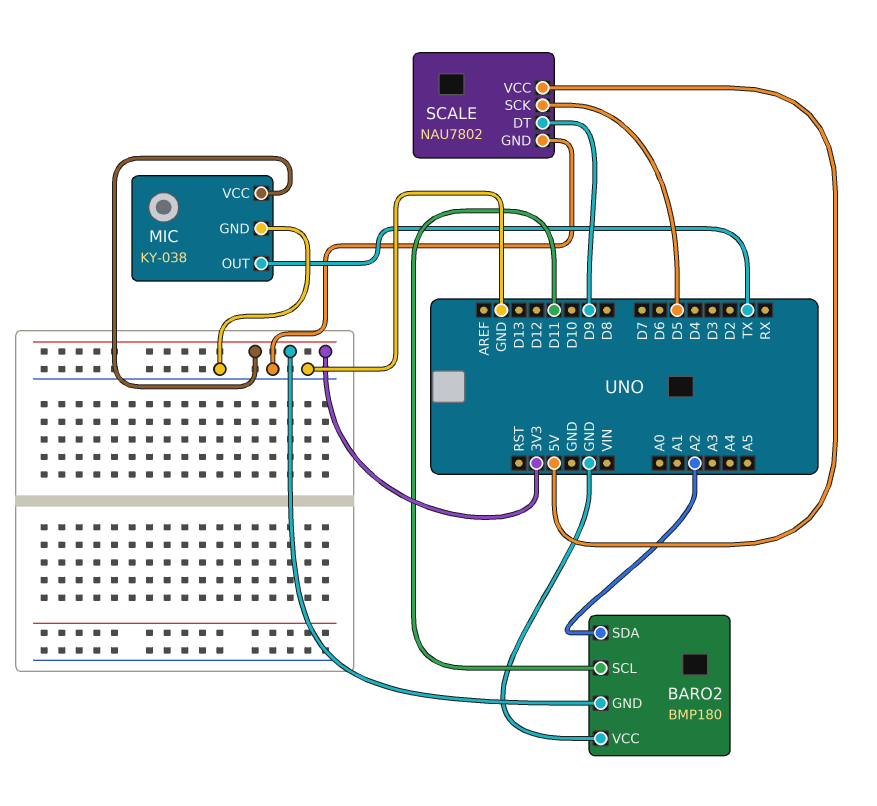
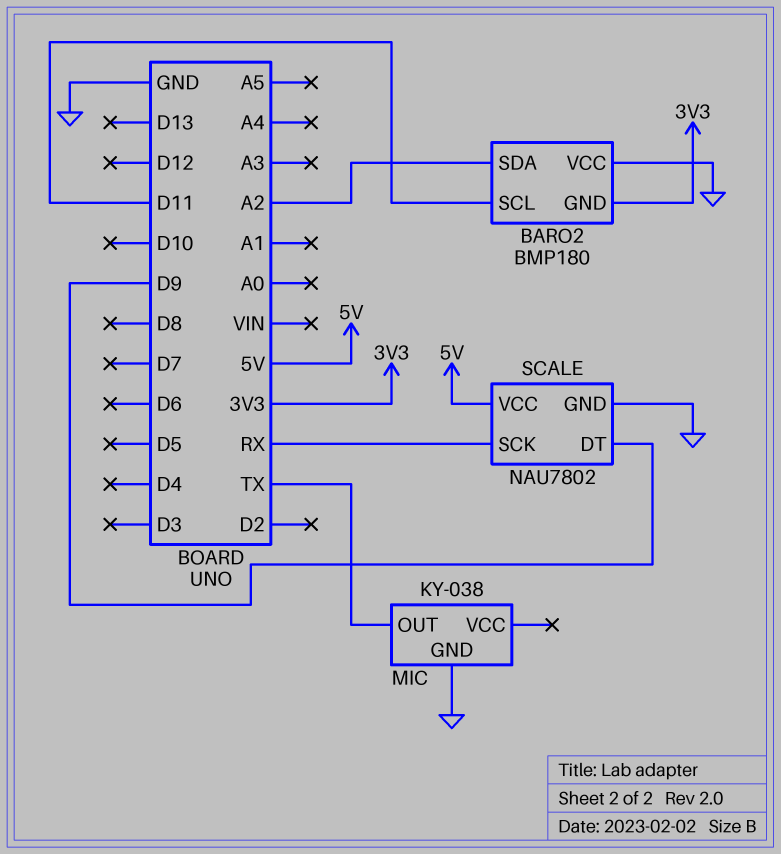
MIC pin VCC: 3V3 -> none
SCALE pin SCK: D5 -> RX

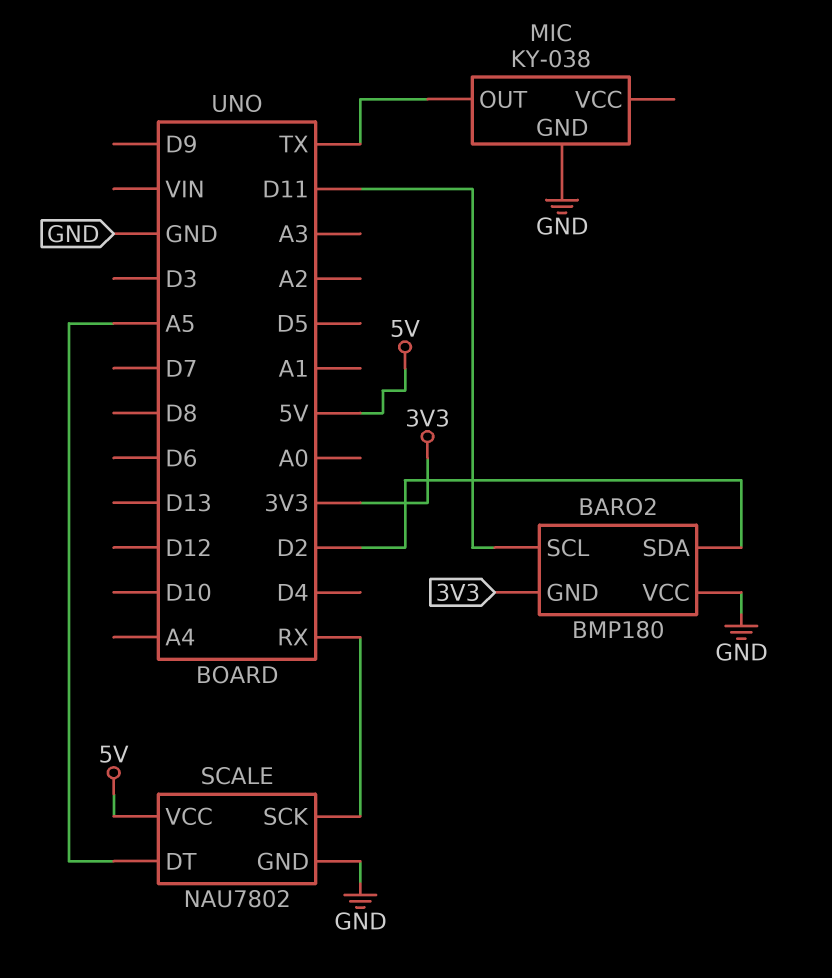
BARO2 pin SDA: A2 -> D2
SCALE pin DT: D9 -> A5

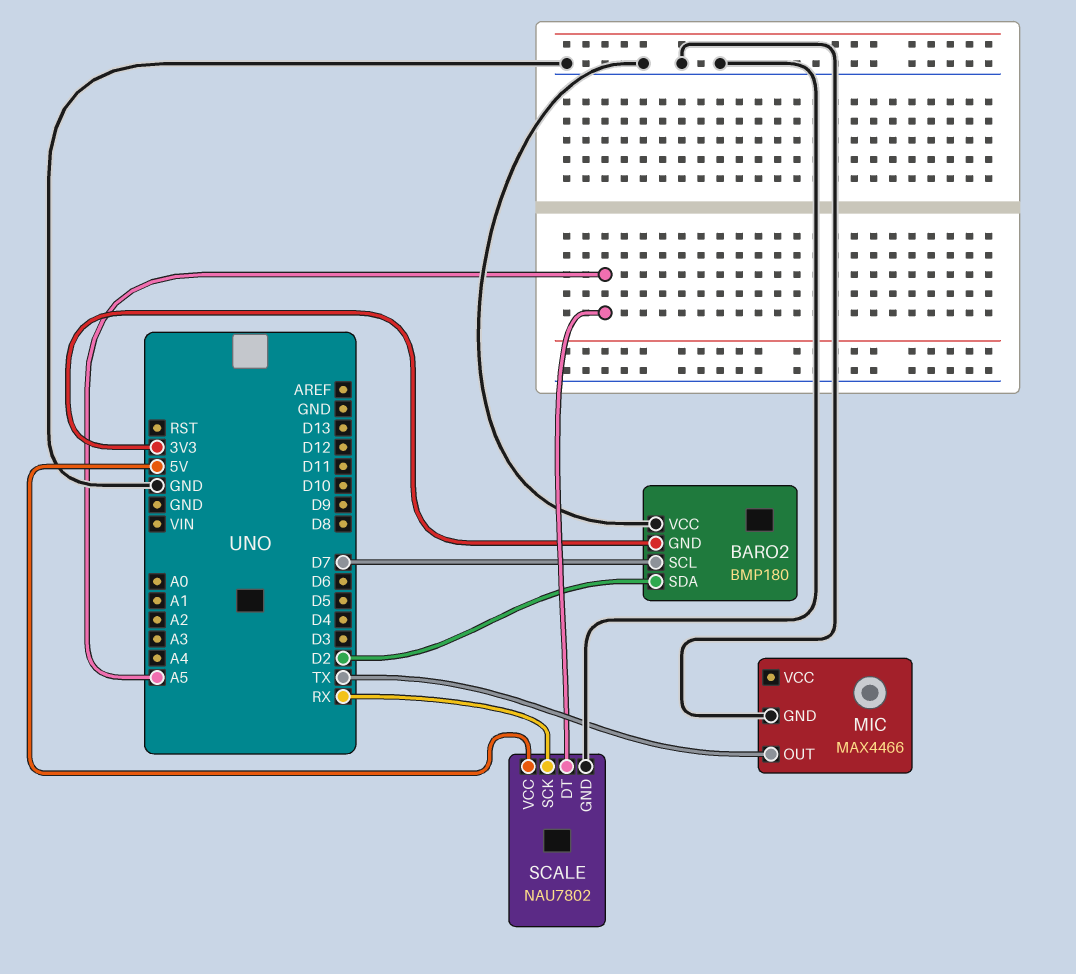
BARO2 pin SCL: D11 -> D7
MIC: KY-038 -> MAX4466

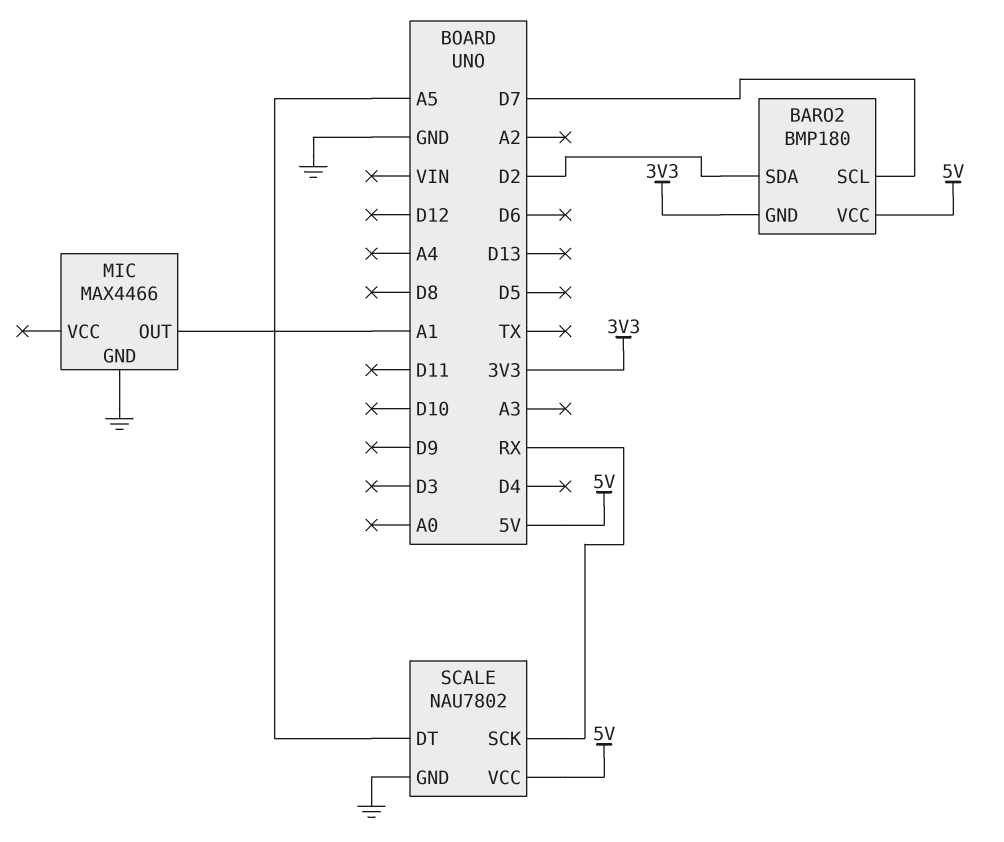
BARO2 pin VCC: GND -> 5V
MIC pin OUT: TX -> A1

